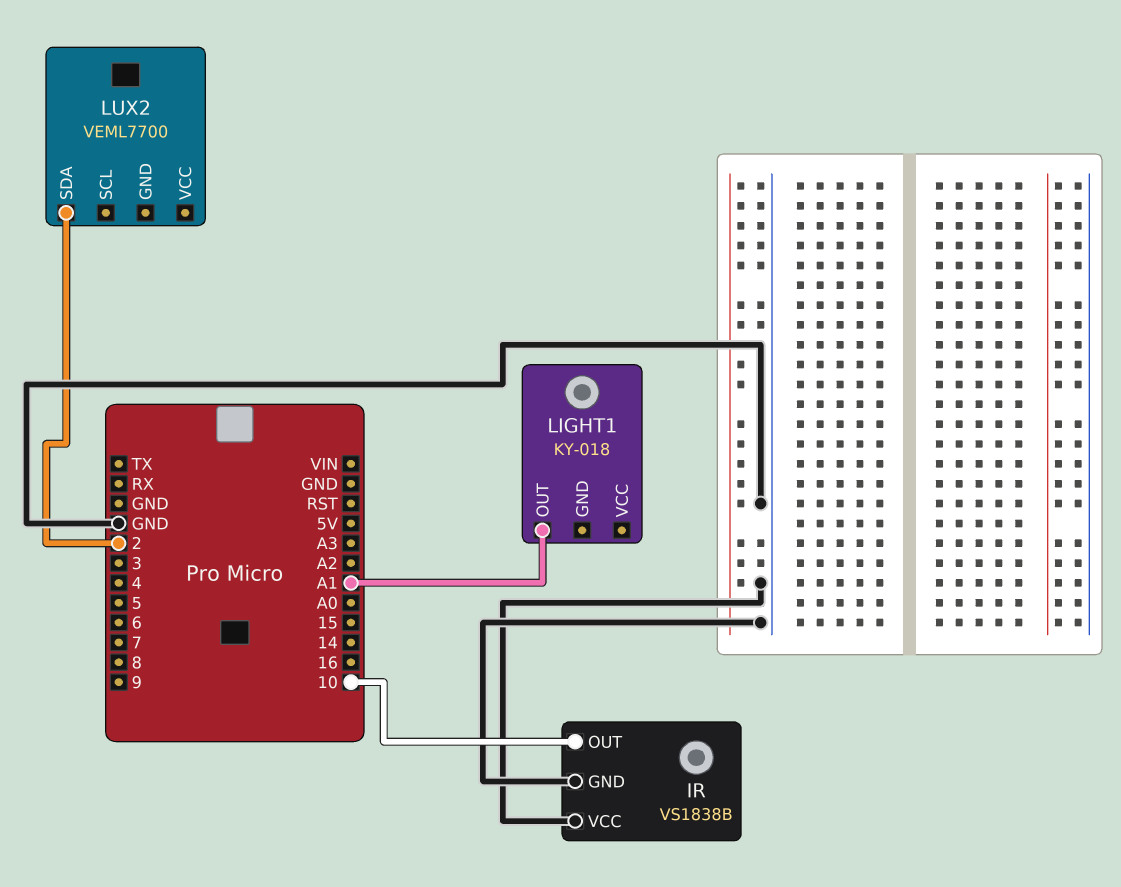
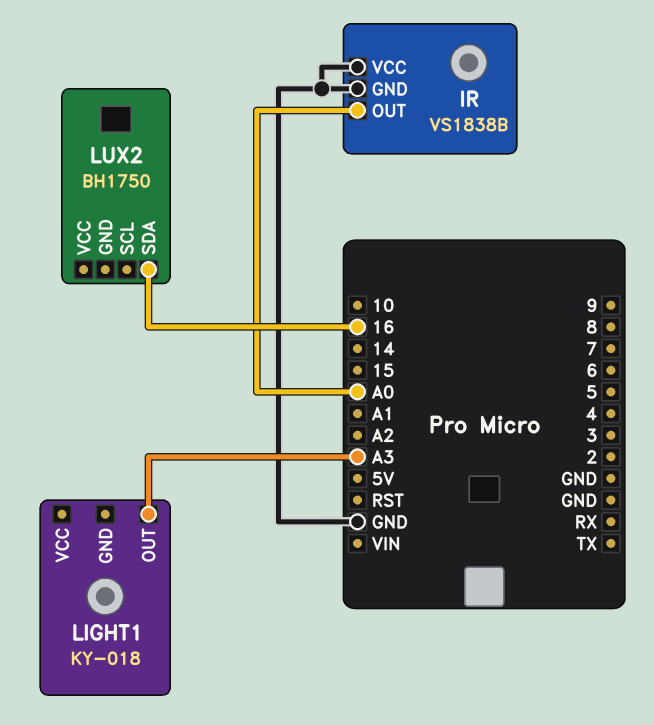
IR pin OUT: 10 -> A0
LIGHT1 pin OUT: A1 -> A3
LUX2: VEML7700 -> BH1750
LUX2 pin SDA: 2 -> 16

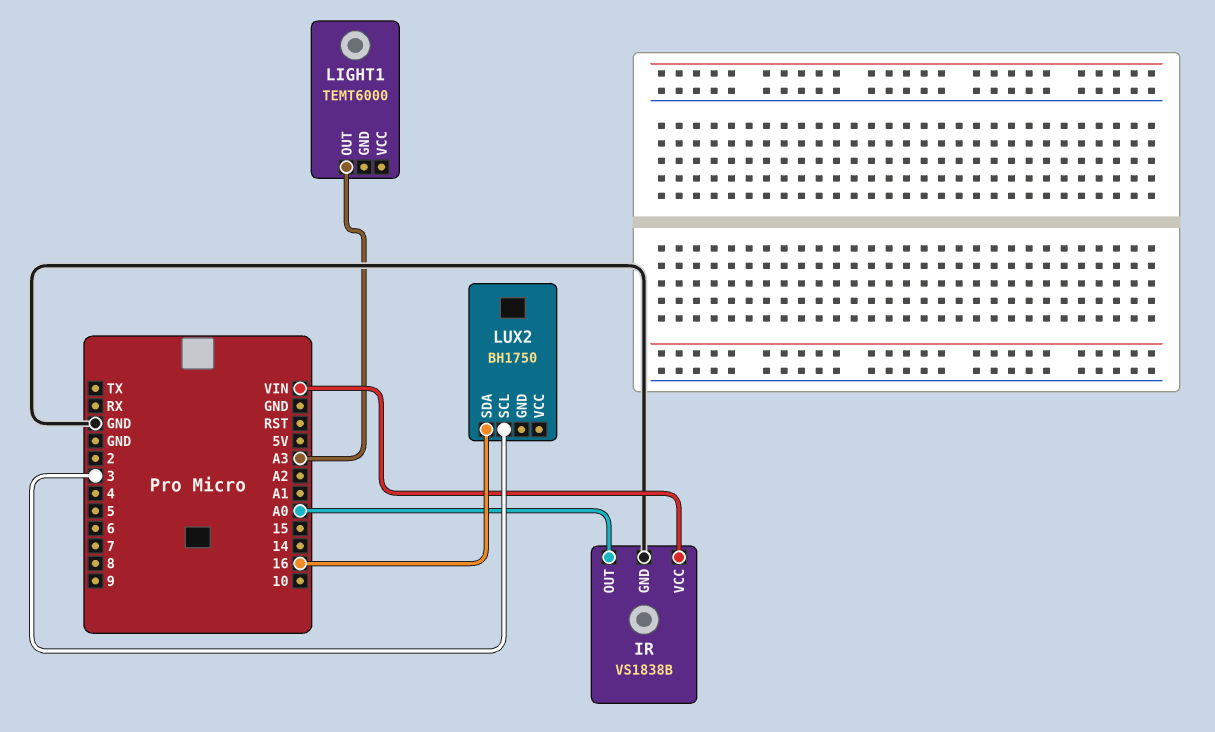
IR pin VCC: GND -> VIN
LIGHT1: KY-018 -> TEMT6000
LUX2 pin SCL: none -> 3

